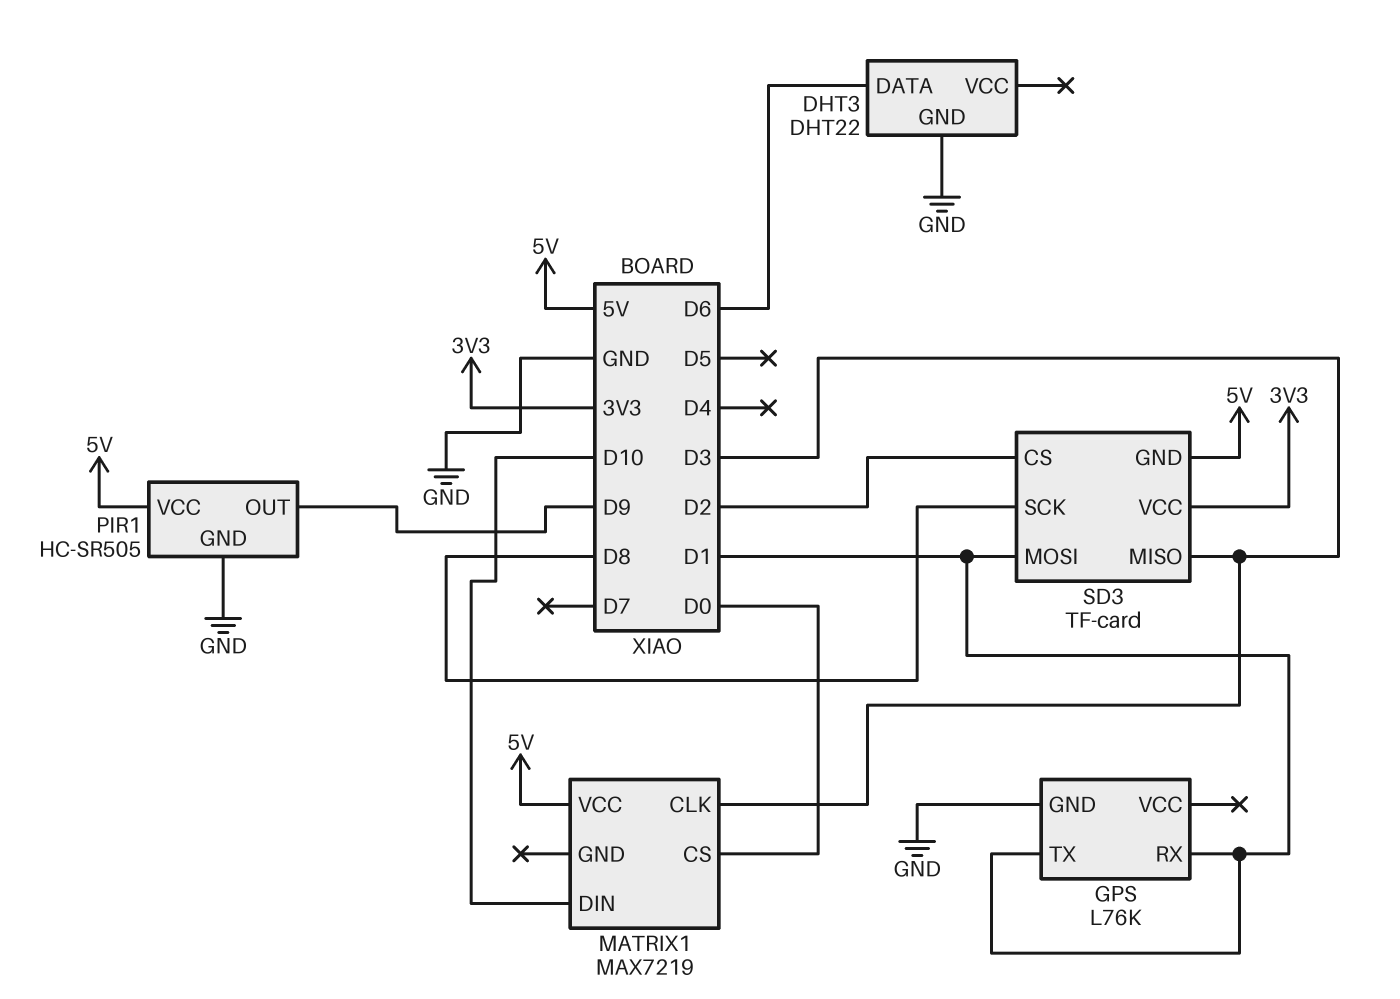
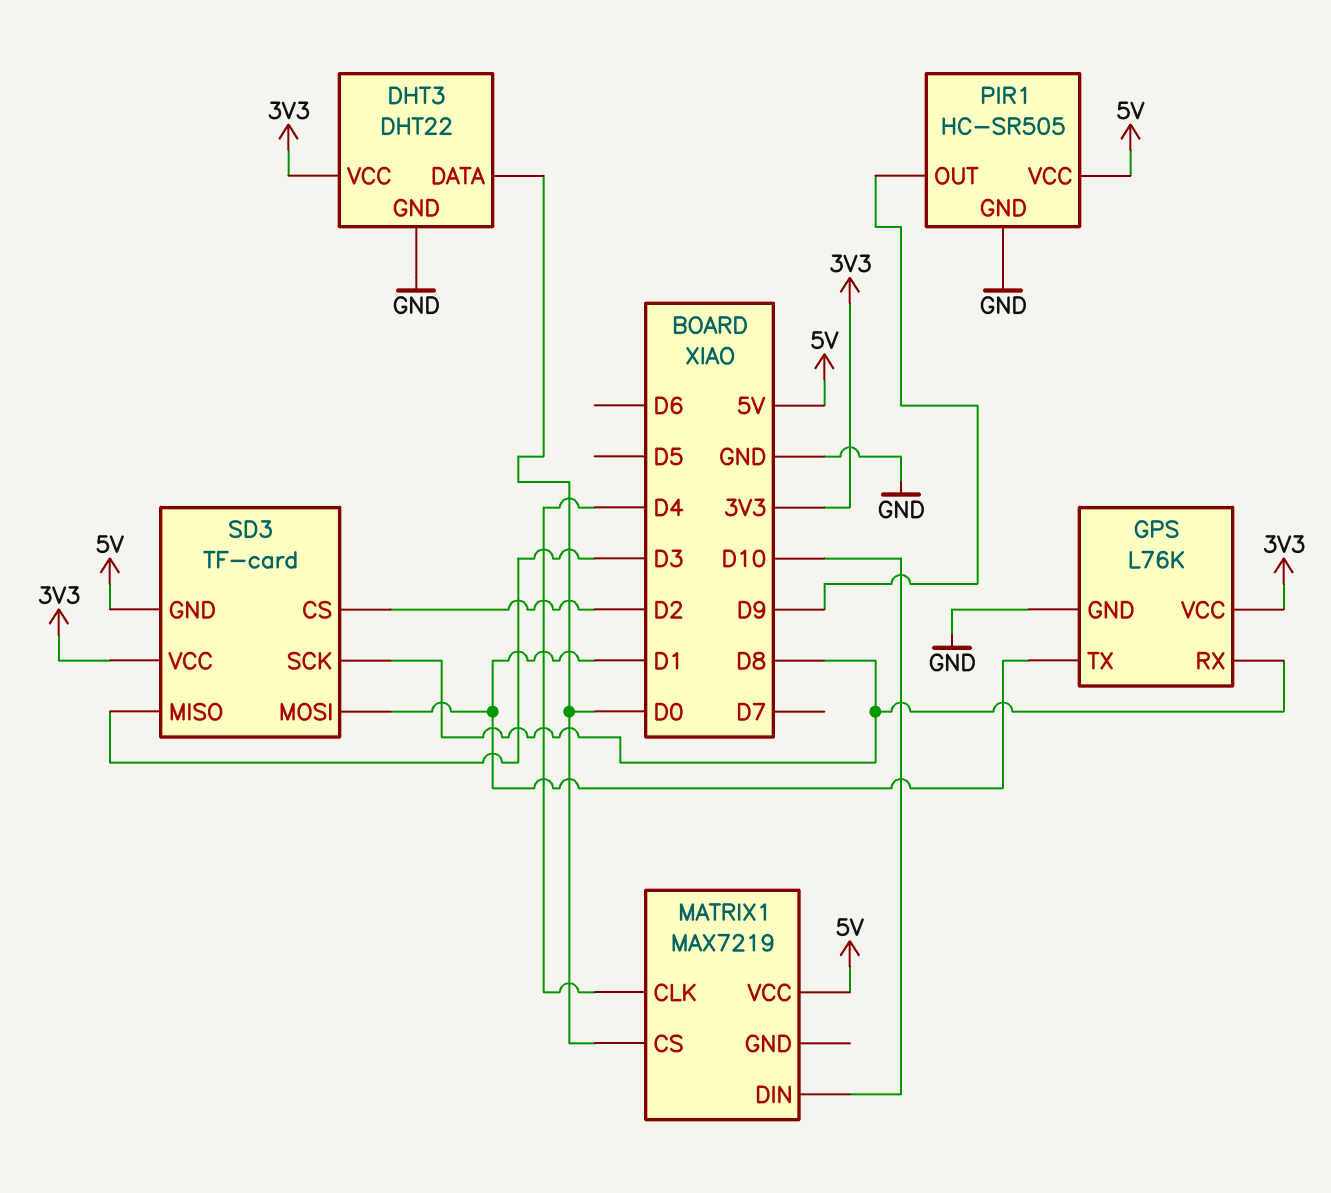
DHT3 pin DATA: D6 -> D0
DHT3 pin VCC: none -> 3V3
GPS pin RX: D1 -> D8
GPS pin VCC: none -> 3V3
MATRIX1 pin CLK: D3 -> D4

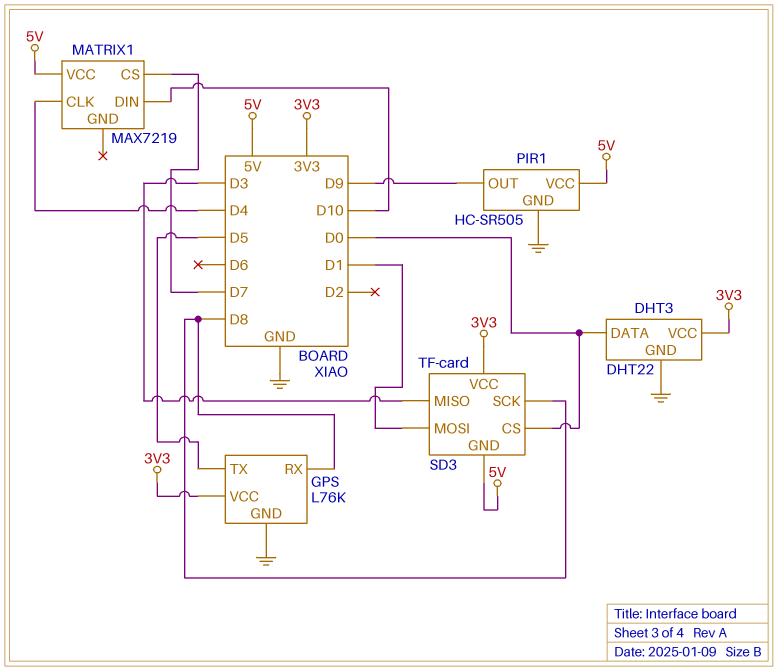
GPS pin TX: D1 -> D5
MATRIX1 pin CS: D0 -> D7
SD3 pin CS: D2 -> D0

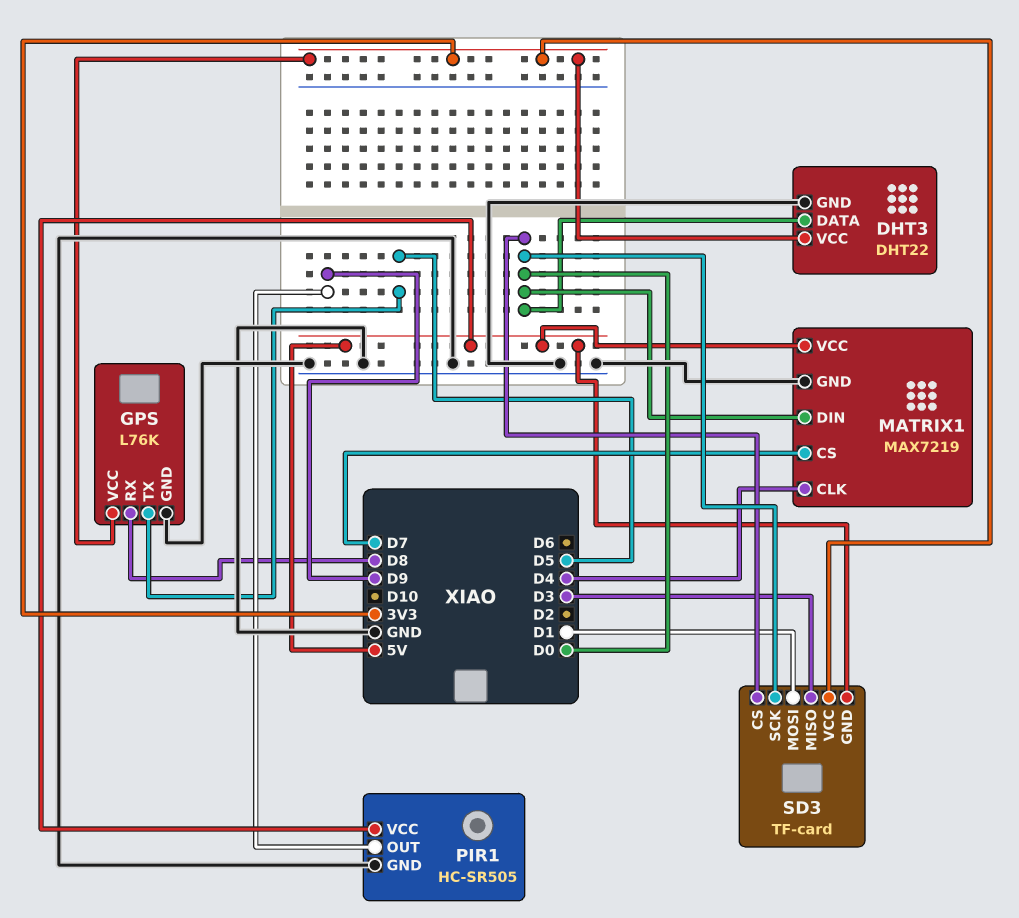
MATRIX1 pin DIN: D10 -> D0
MATRIX1 pin GND: none -> GND
SD3 pin SCK: D8 -> D0

